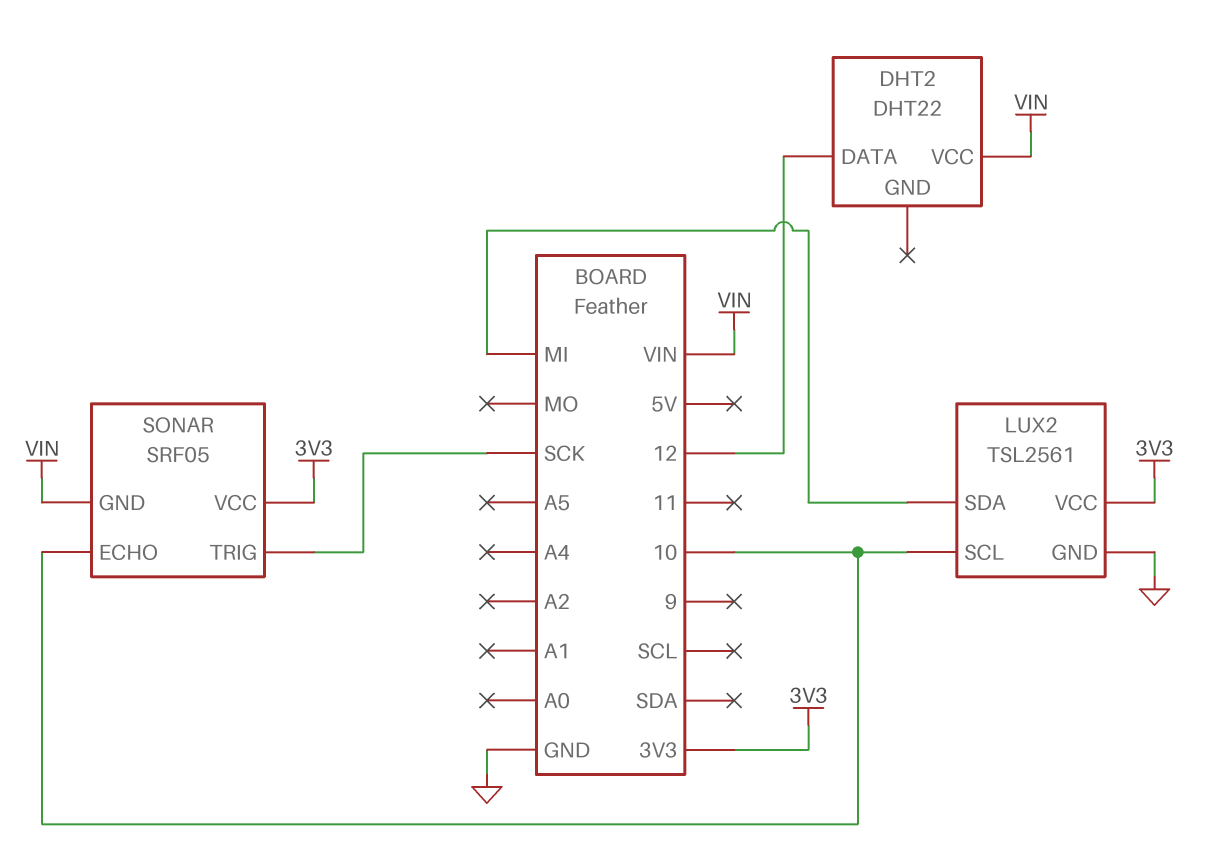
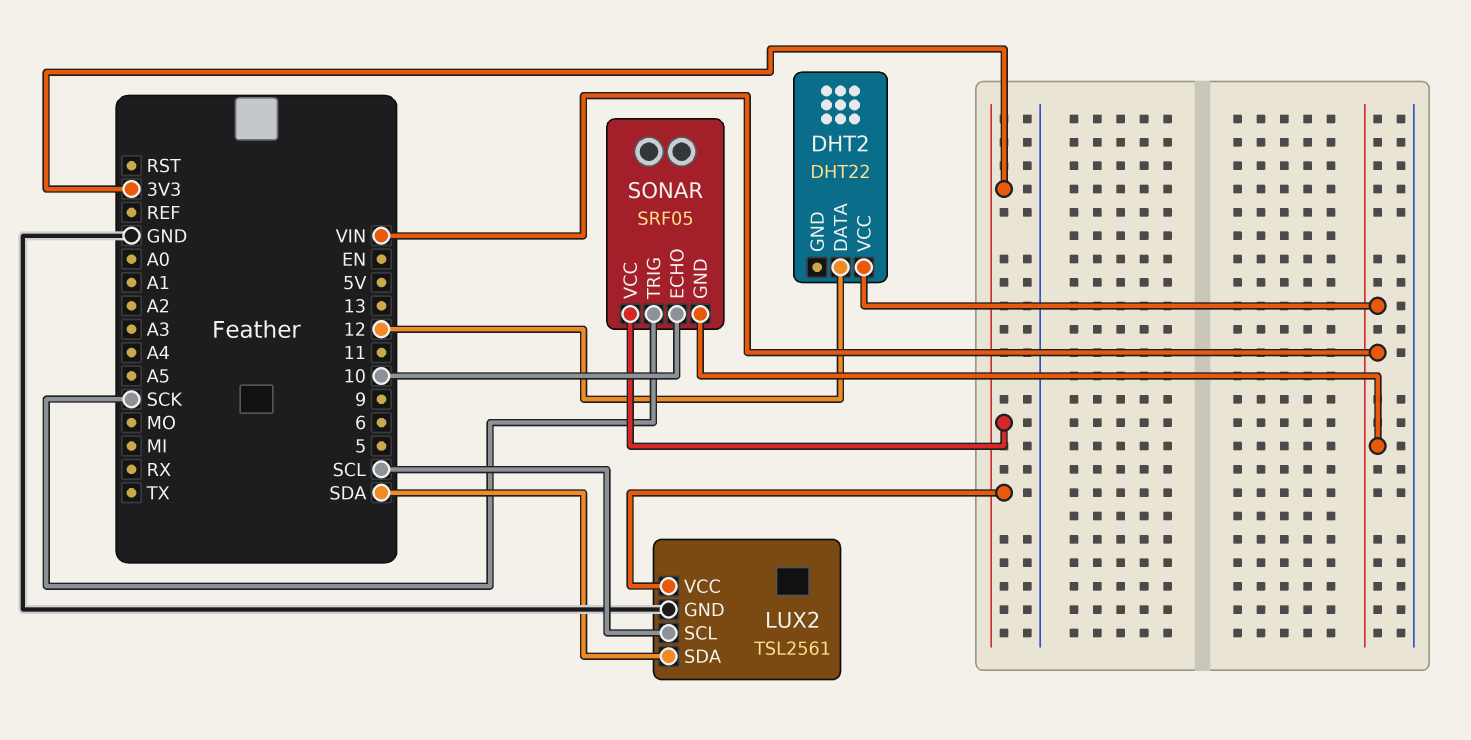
LUX2 pin SCL: 10 -> SCL
LUX2 pin SDA: MI -> SDA

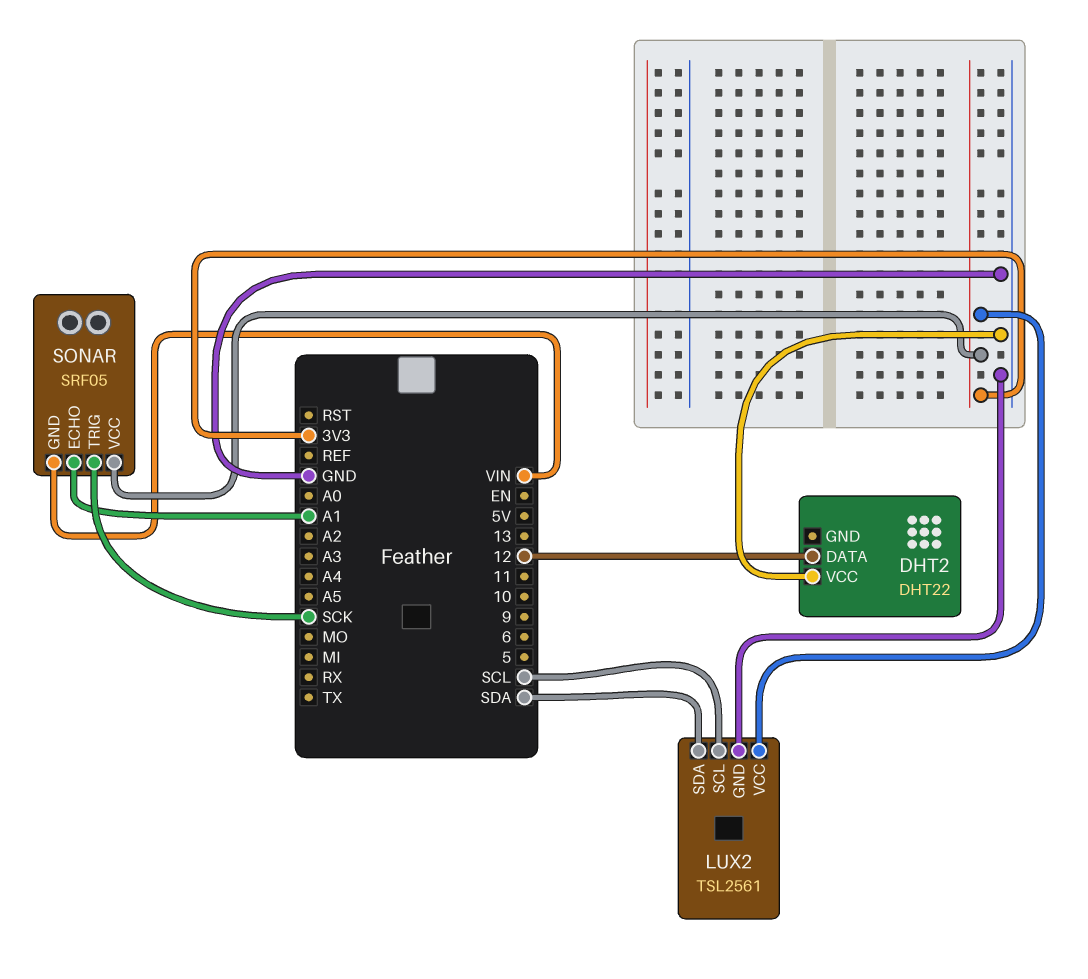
DHT2 pin VCC: VIN -> GND
SONAR pin ECHO: 10 -> A1

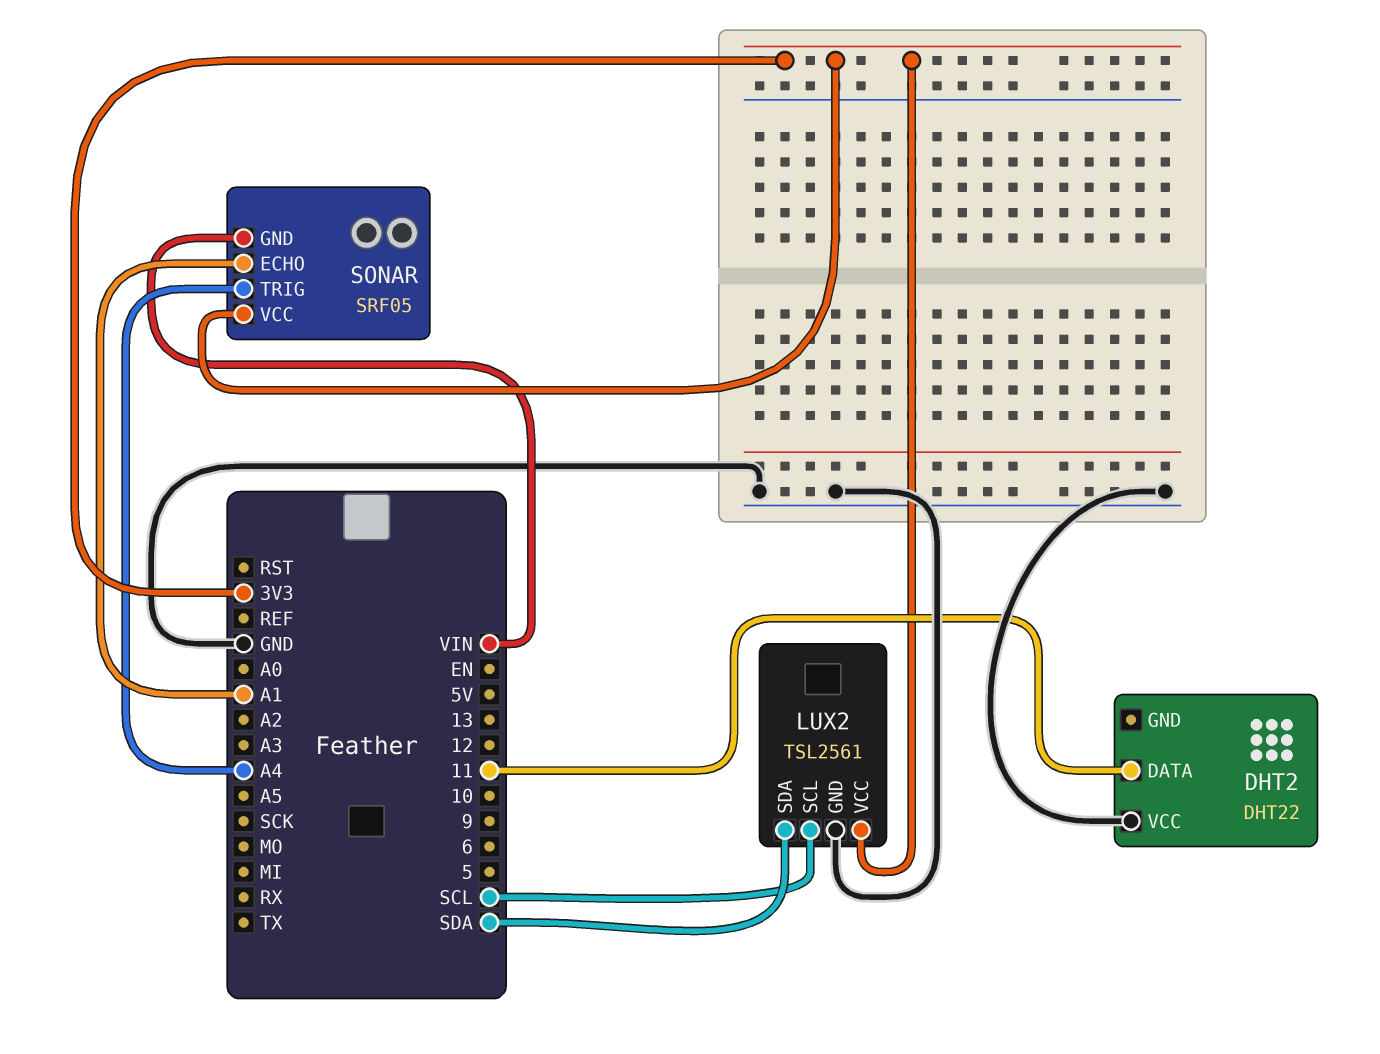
DHT2 pin DATA: 12 -> 11
SONAR pin TRIG: SCK -> A4

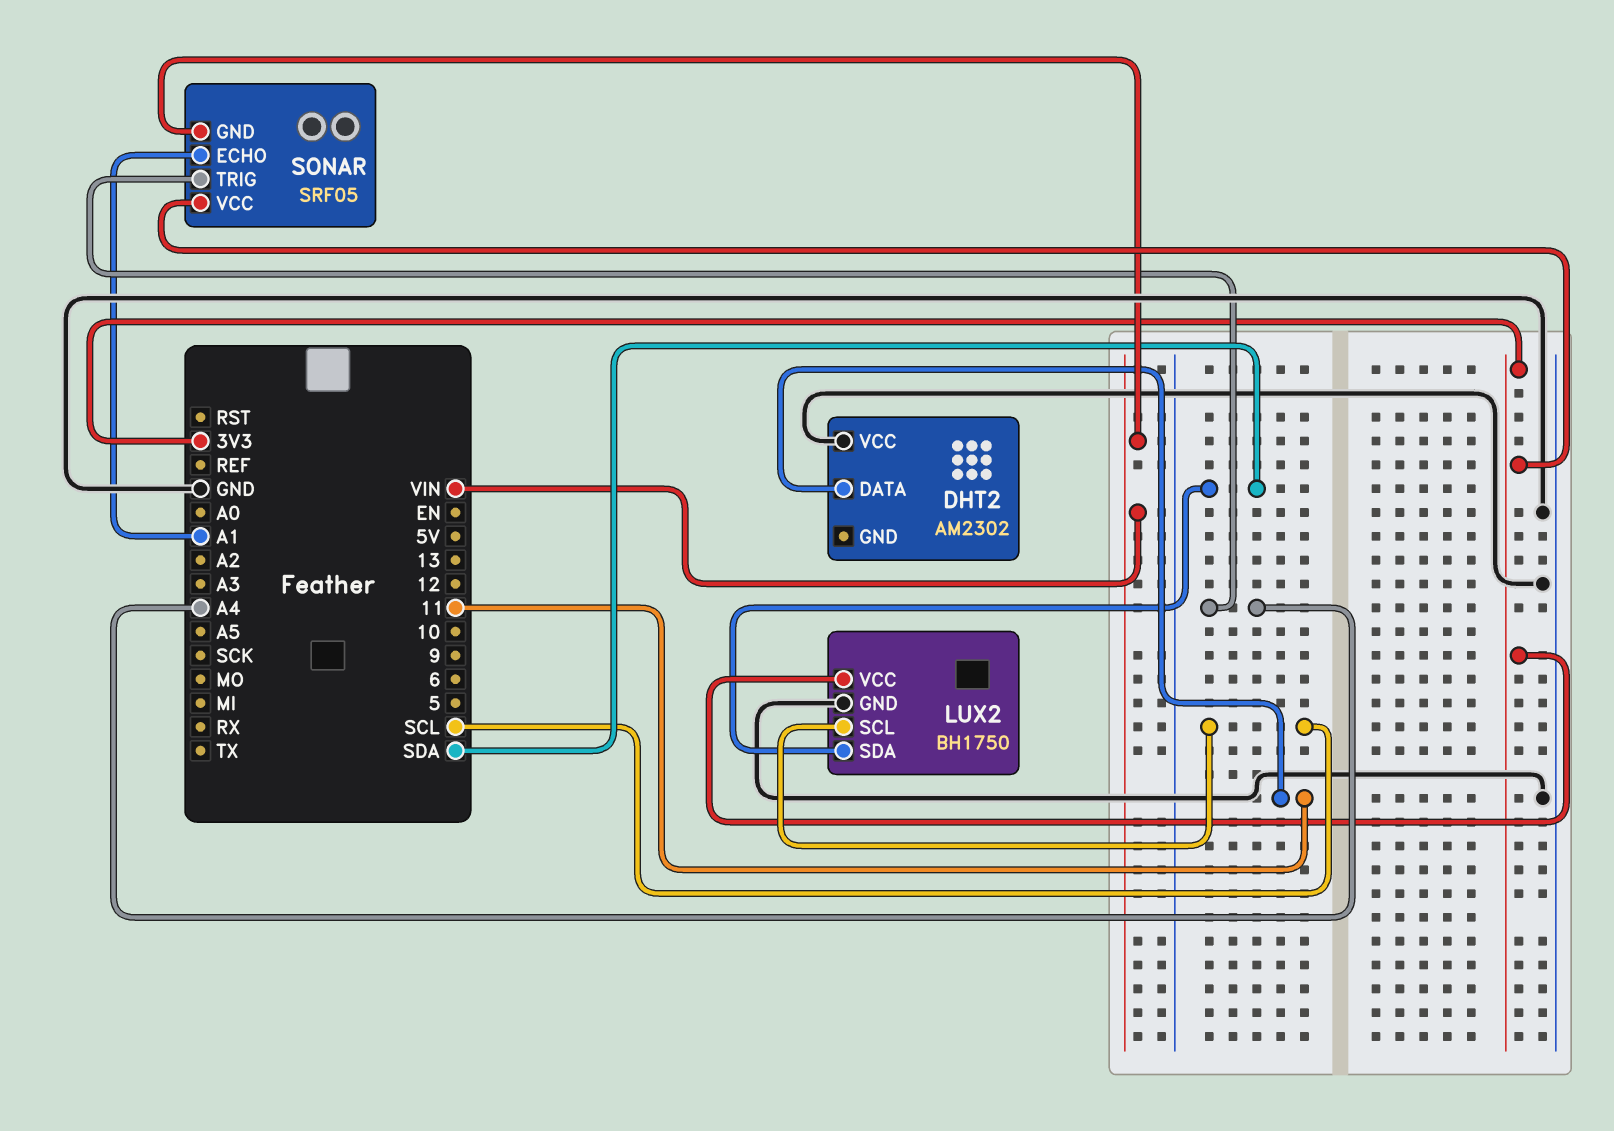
DHT2: DHT22 -> AM2302
LUX2: TSL2561 -> BH1750

